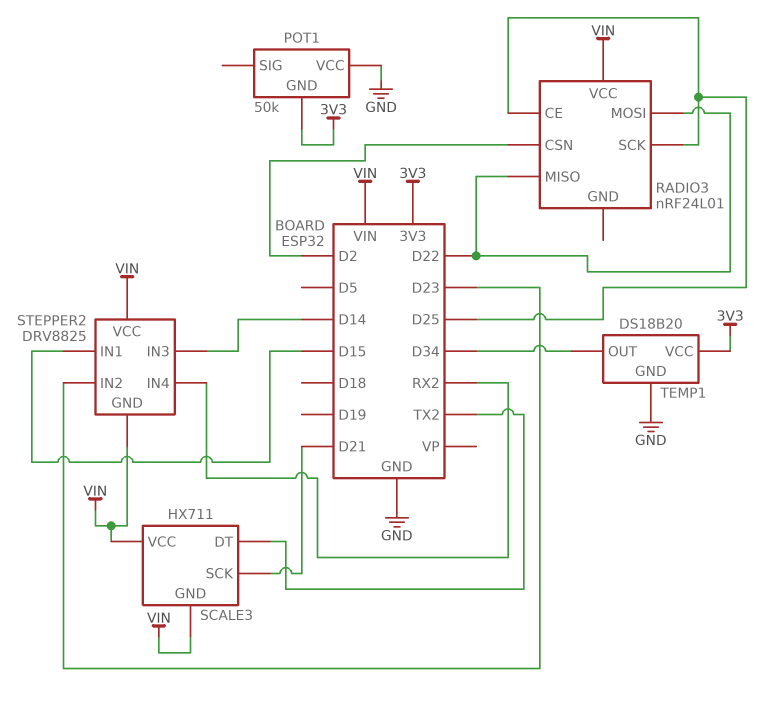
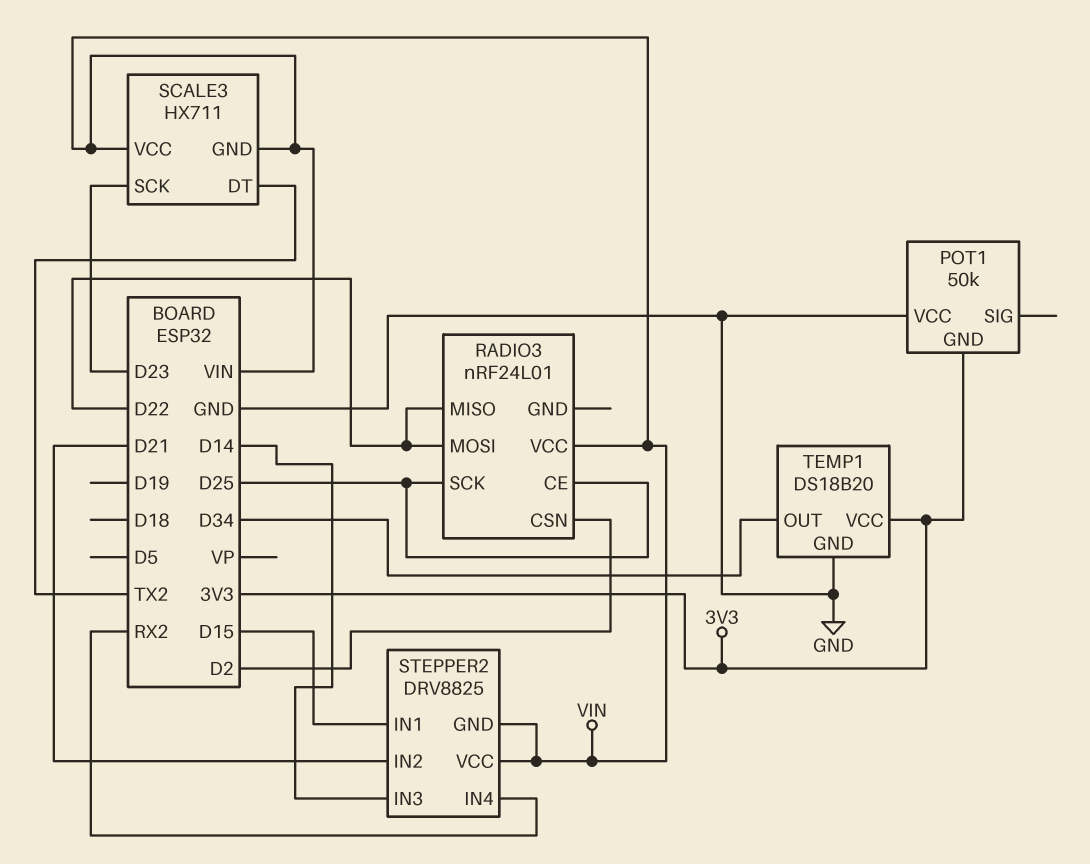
SCALE3 pin SCK: D21 -> D23
STEPPER2 pin IN2: D23 -> D21

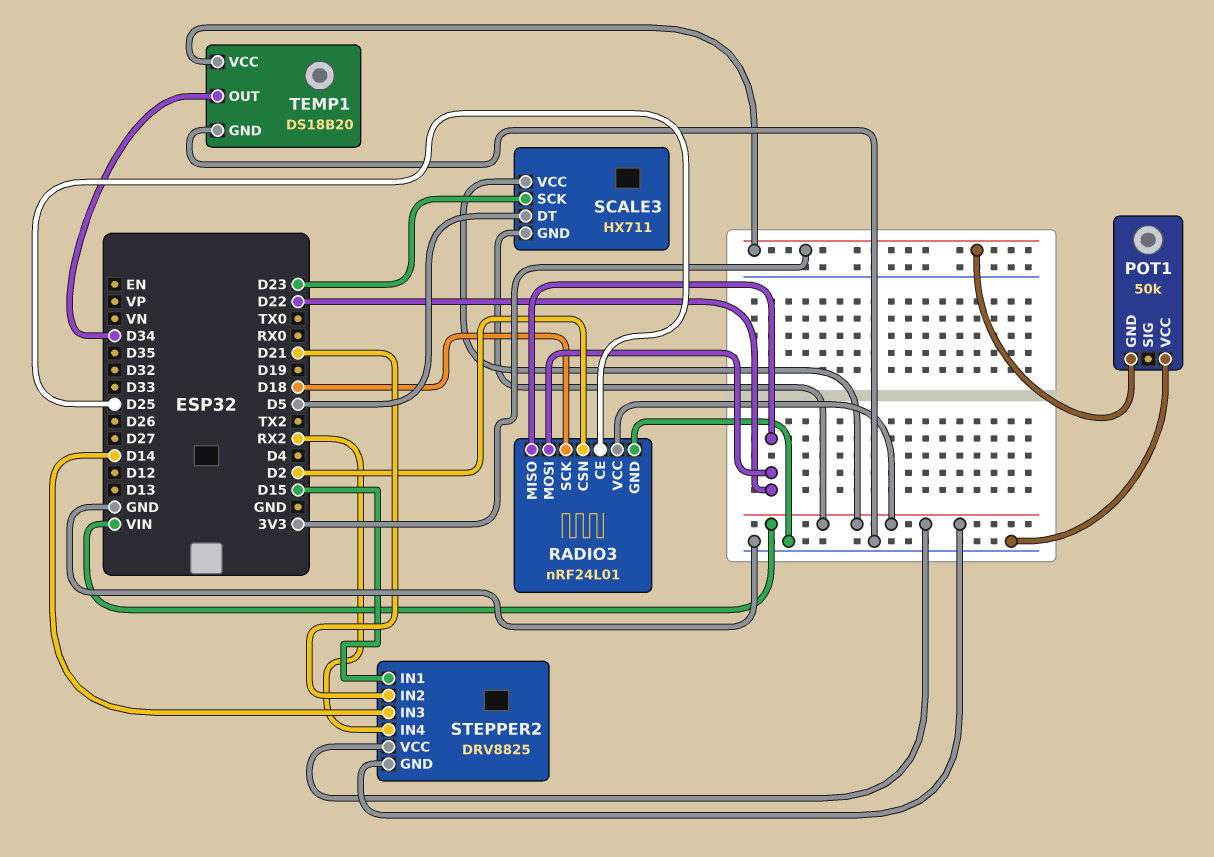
RADIO3 pin GND: none -> GND
RADIO3 pin SCK: D25 -> D18
SCALE3 pin DT: TX2 -> D5

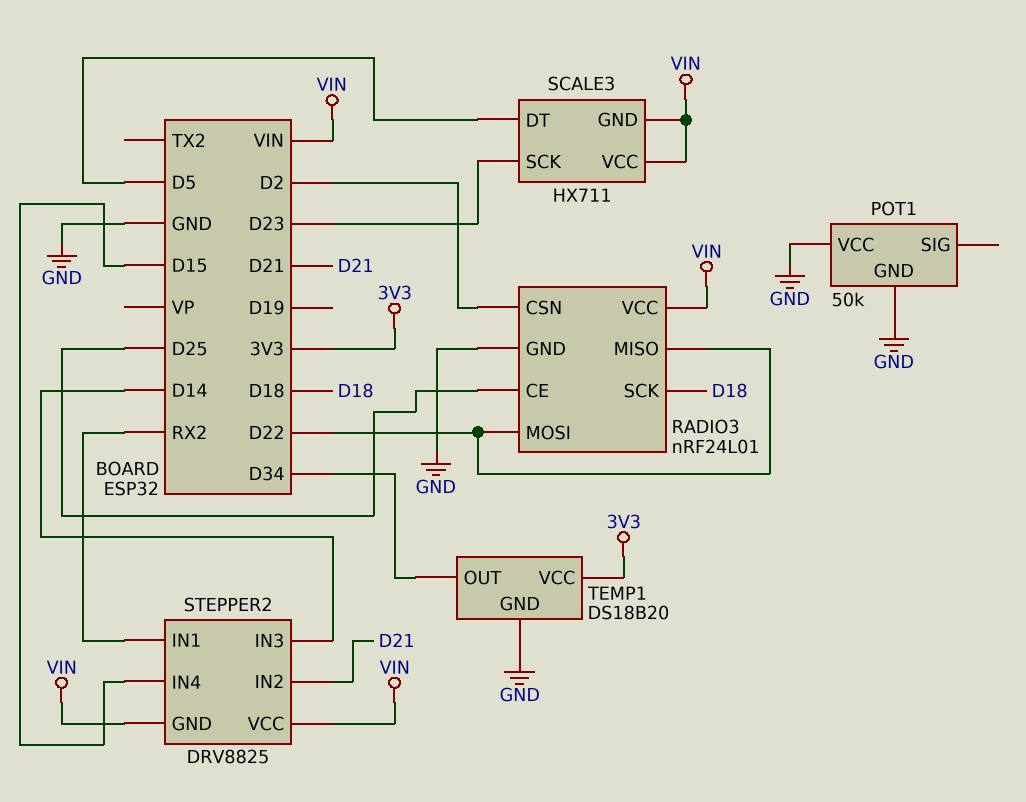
POT1 pin GND: 3V3 -> GND
STEPPER2 pin IN1: D15 -> RX2
STEPPER2 pin IN4: RX2 -> D15

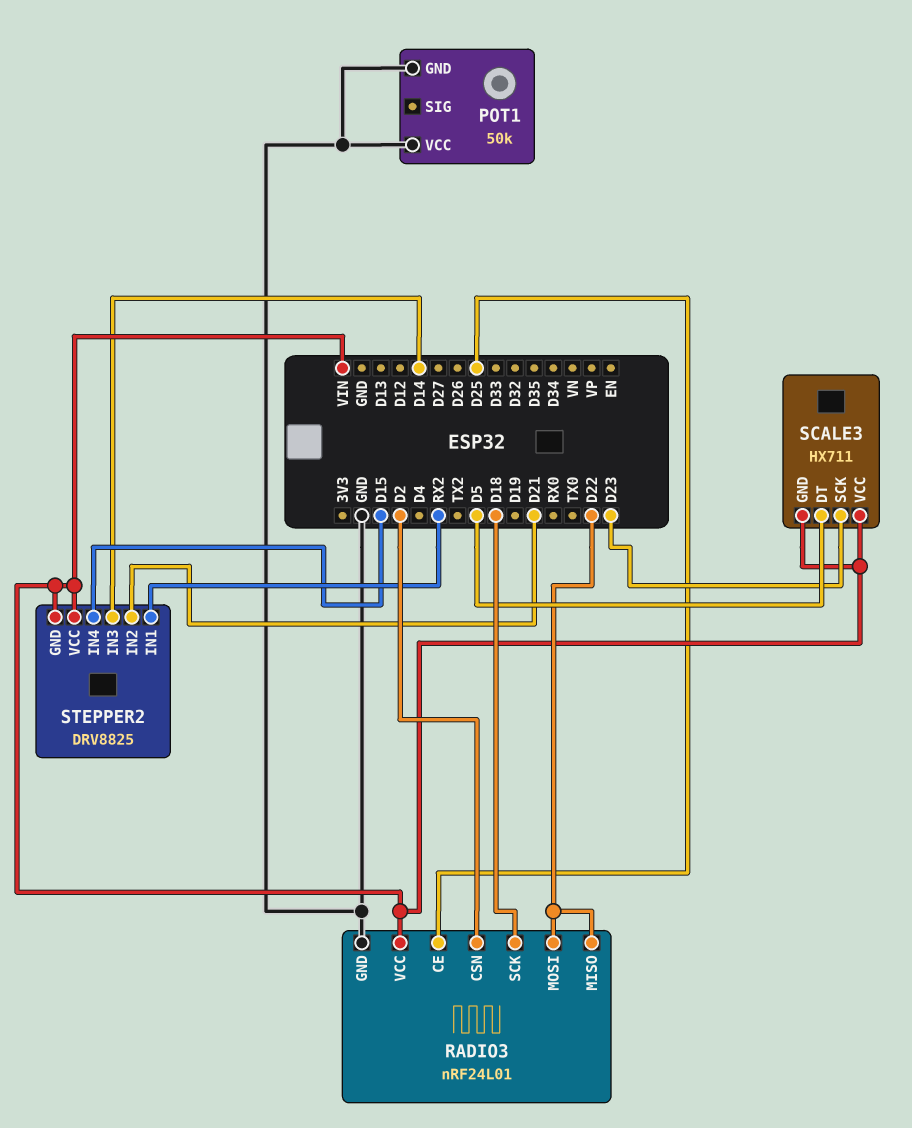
TEMP1: DS18B20 -> none
TEMP1 pin GND: GND -> none
TEMP1 pin OUT: D34 -> none
TEMP1 pin VCC: 3V3 -> none

